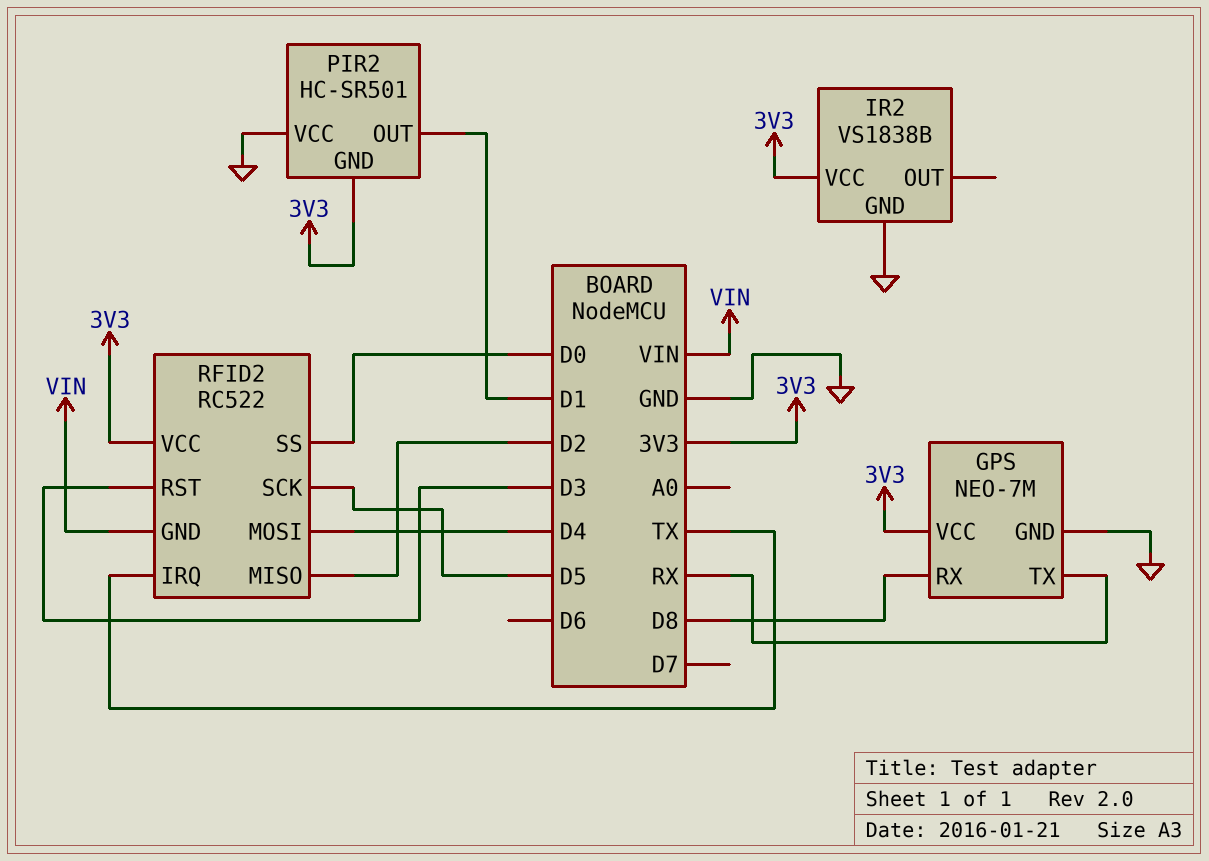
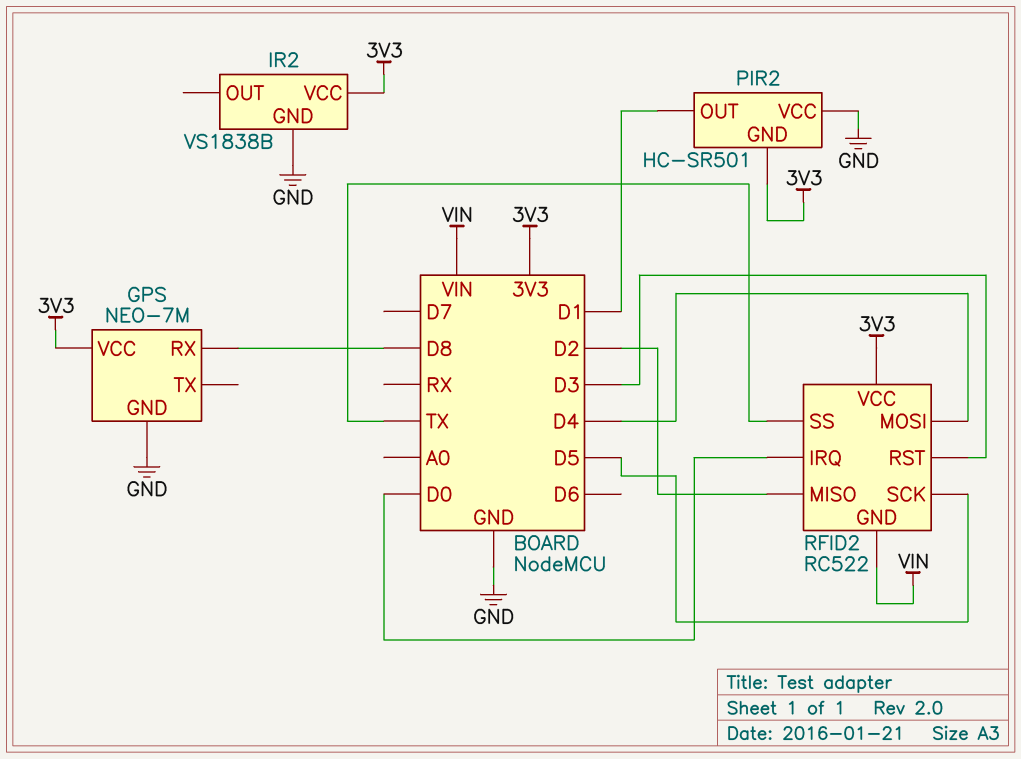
GPS pin TX: RX -> none
RFID2 pin IRQ: TX -> D0
RFID2 pin SS: D0 -> TX

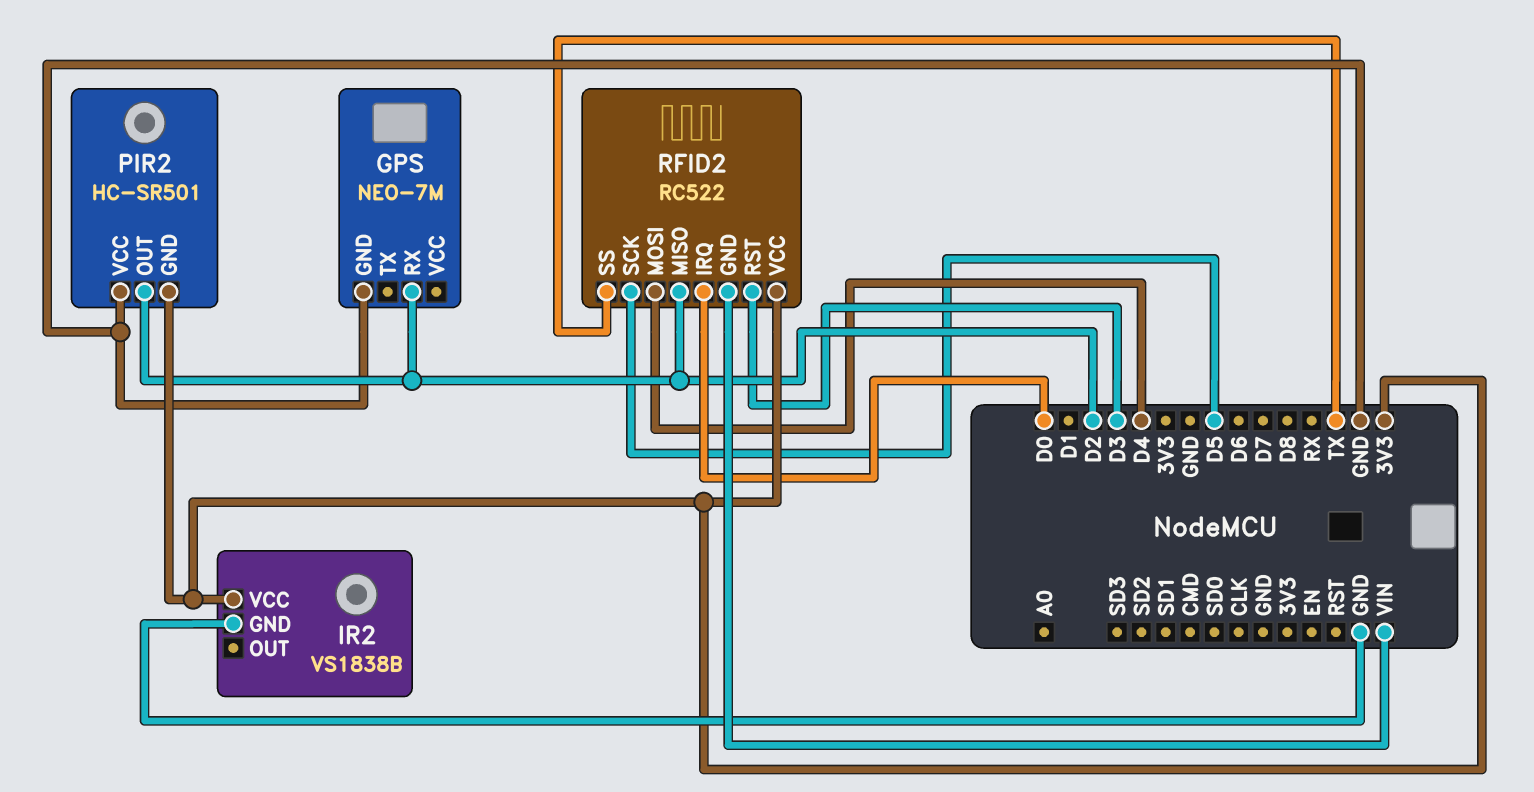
GPS pin RX: D8 -> D2
GPS pin VCC: 3V3 -> none
PIR2 pin OUT: D1 -> D2

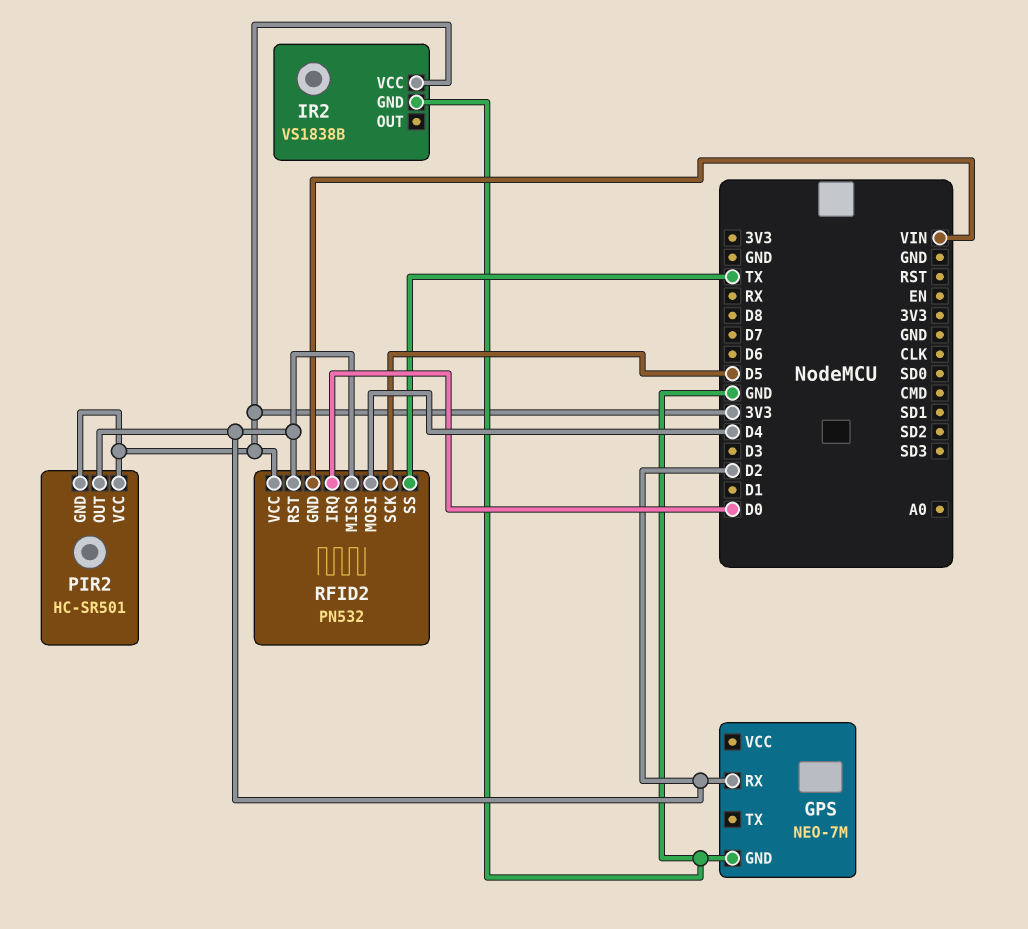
PIR2 pin VCC: GND -> 3V3
RFID2: RC522 -> PN532
RFID2 pin RST: D3 -> D2

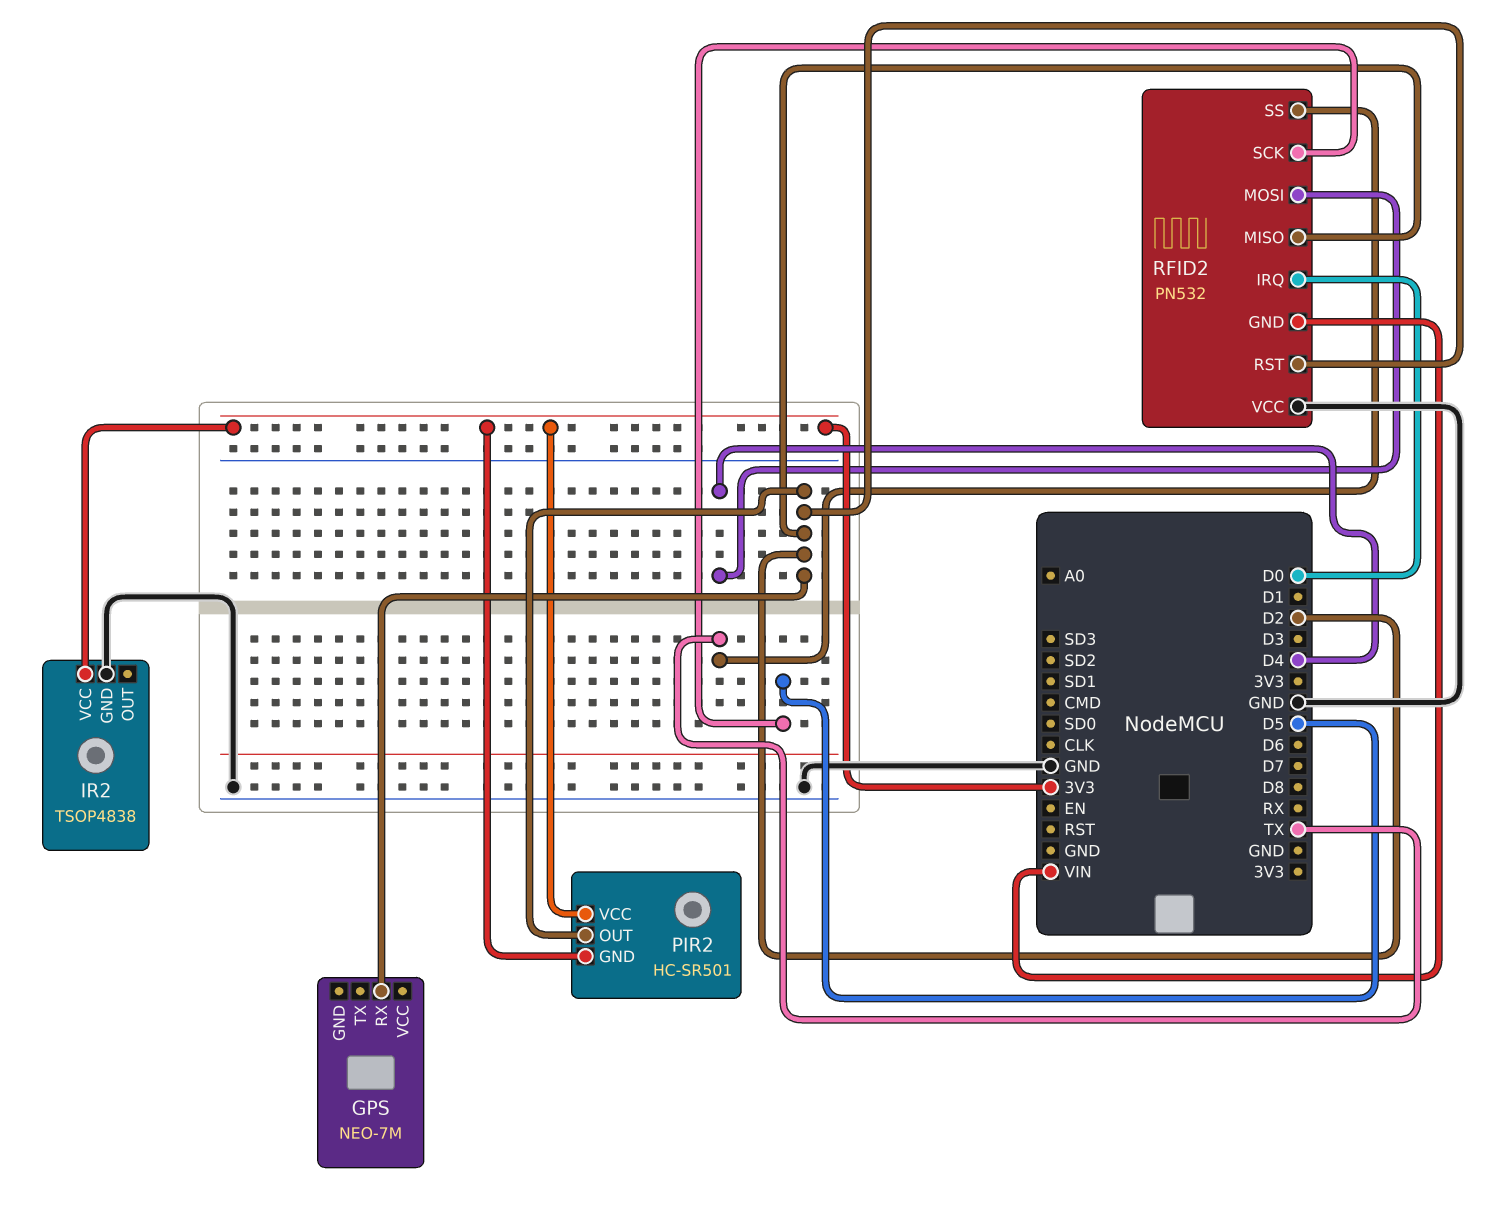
GPS pin GND: GND -> none
IR2: VS1838B -> TSOP4838
RFID2 pin VCC: 3V3 -> GND

